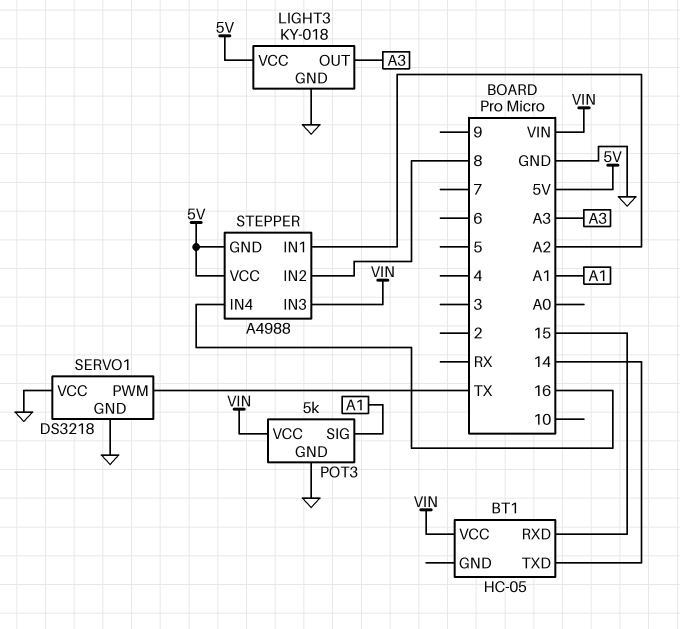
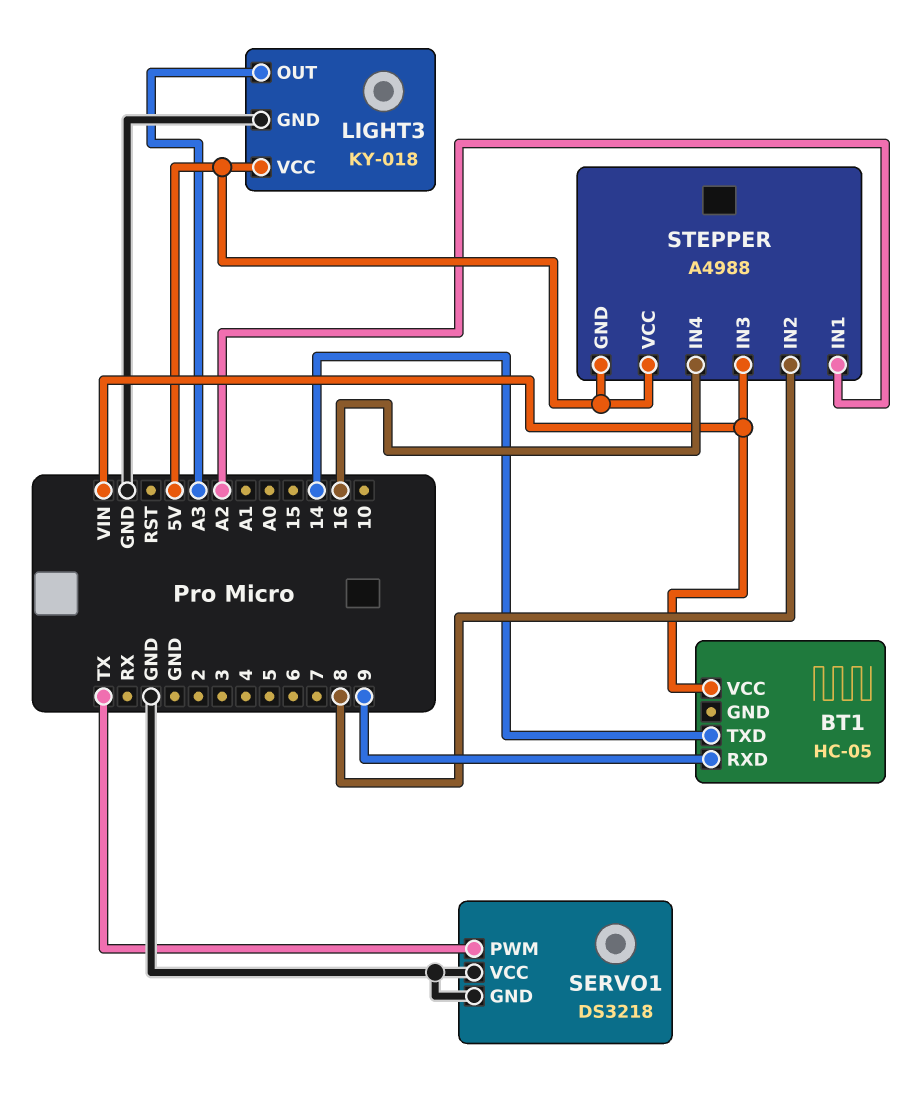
BT1 pin RXD: 15 -> 9
POT3: 5k -> none
POT3 pin GND: GND -> none
POT3 pin SIG: A1 -> none
POT3 pin VCC: VIN -> none

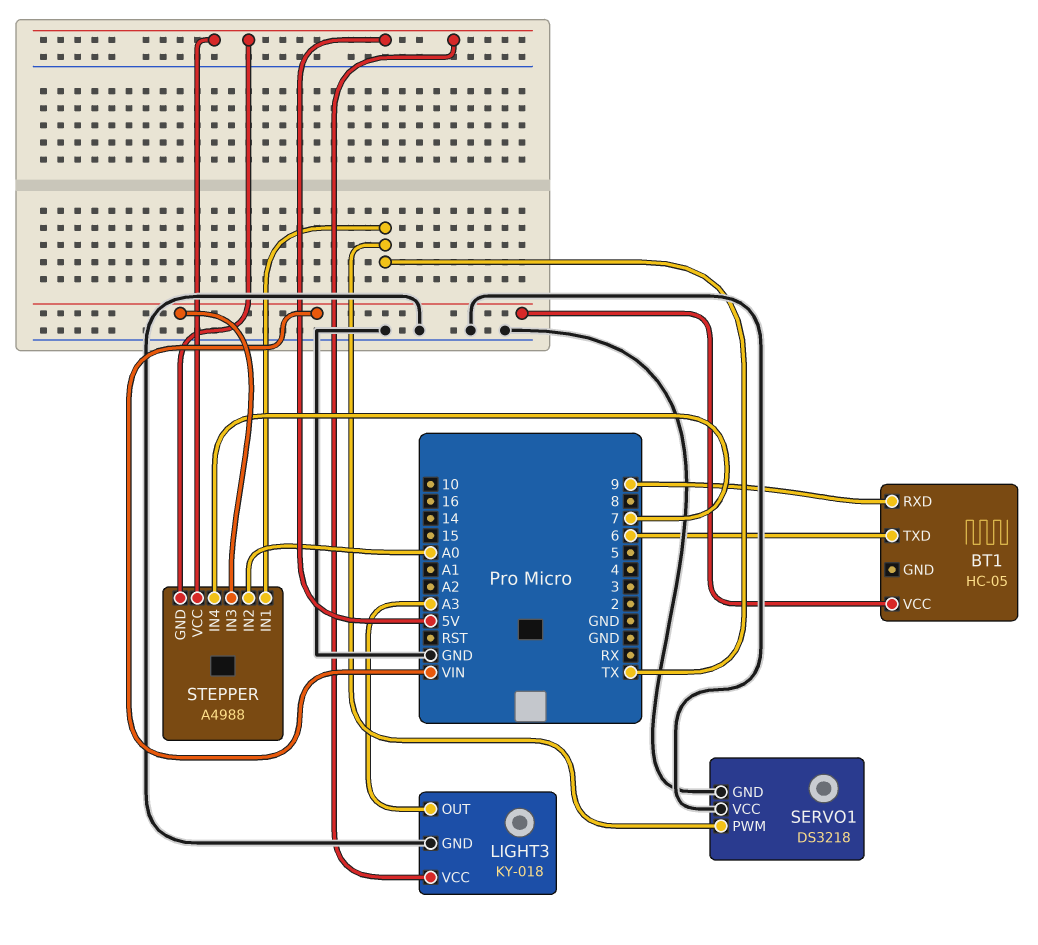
BT1 pin TXD: 14 -> 6
STEPPER pin IN1: A2 -> TX
STEPPER pin IN2: 8 -> A0
STEPPER pin IN4: 16 -> 7

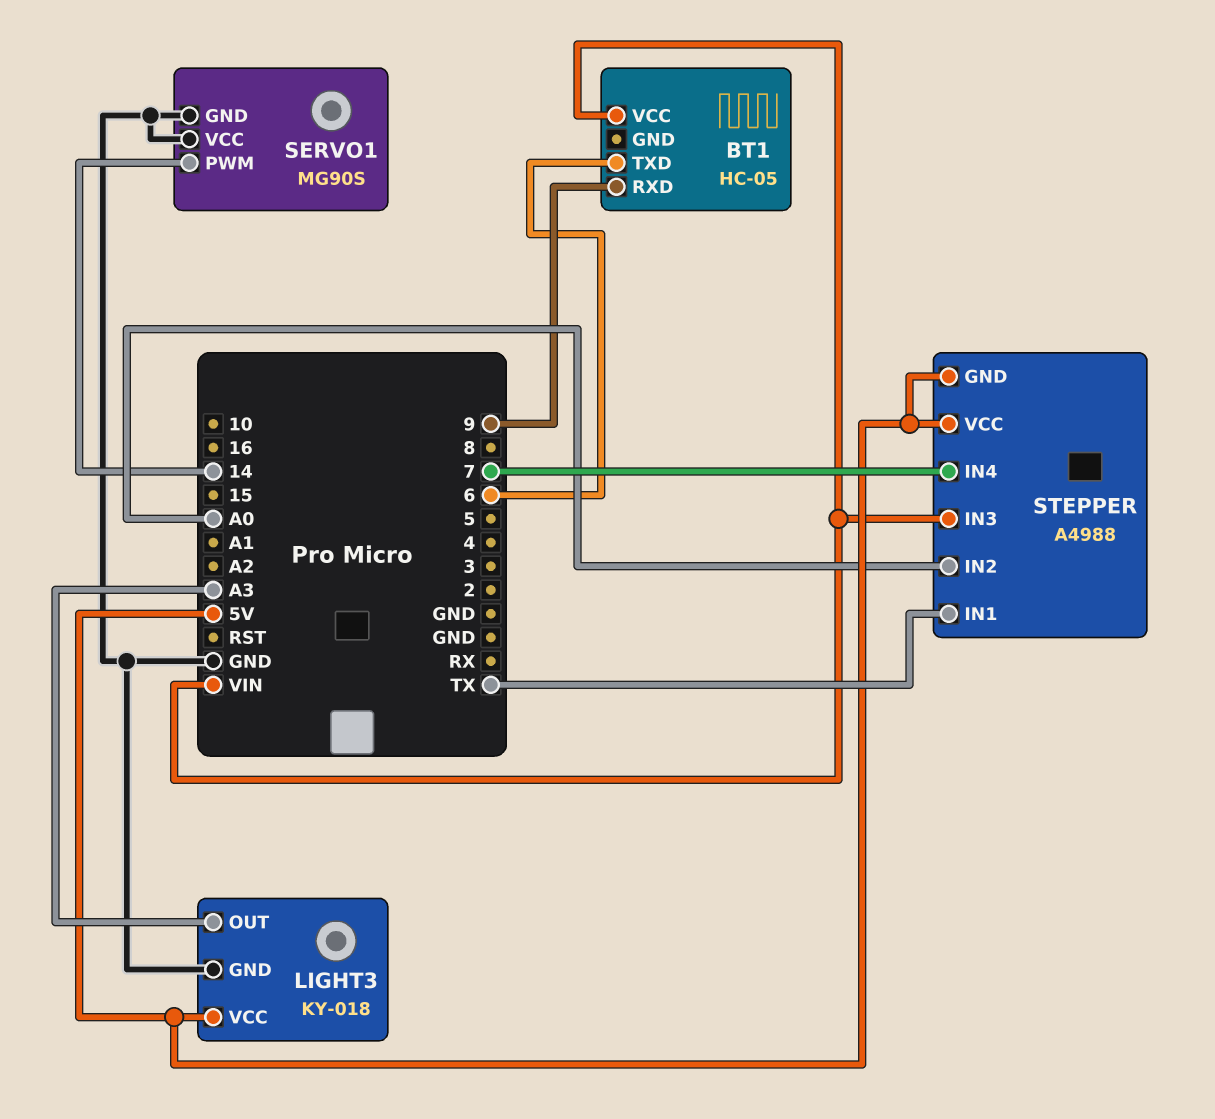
SERVO1: DS3218 -> MG90S
SERVO1 pin PWM: TX -> 14

